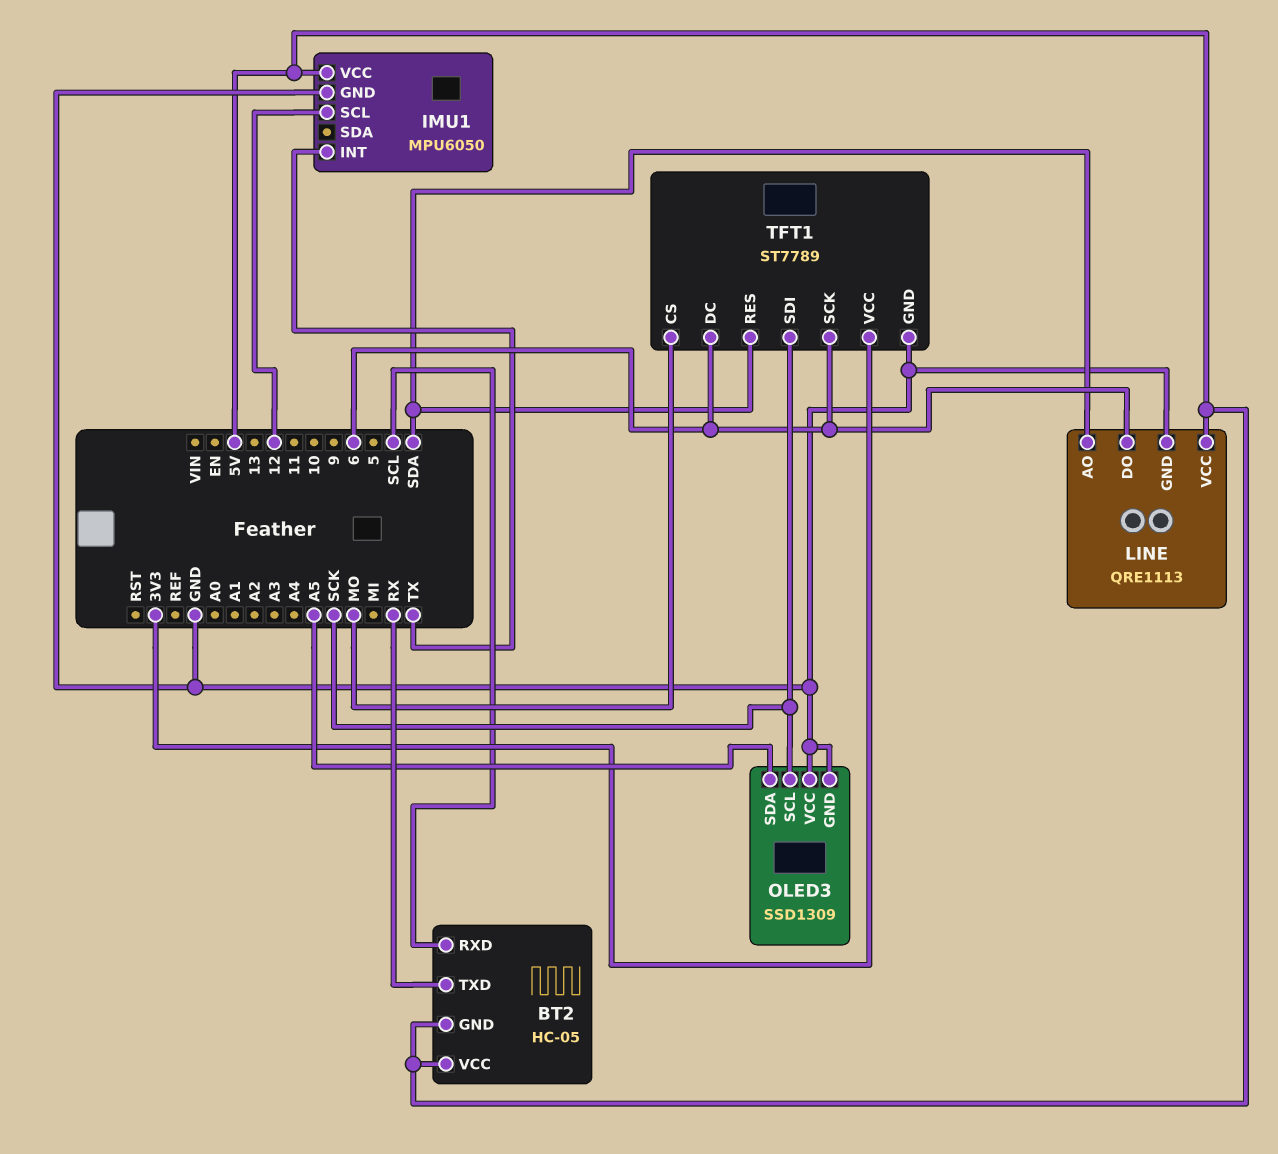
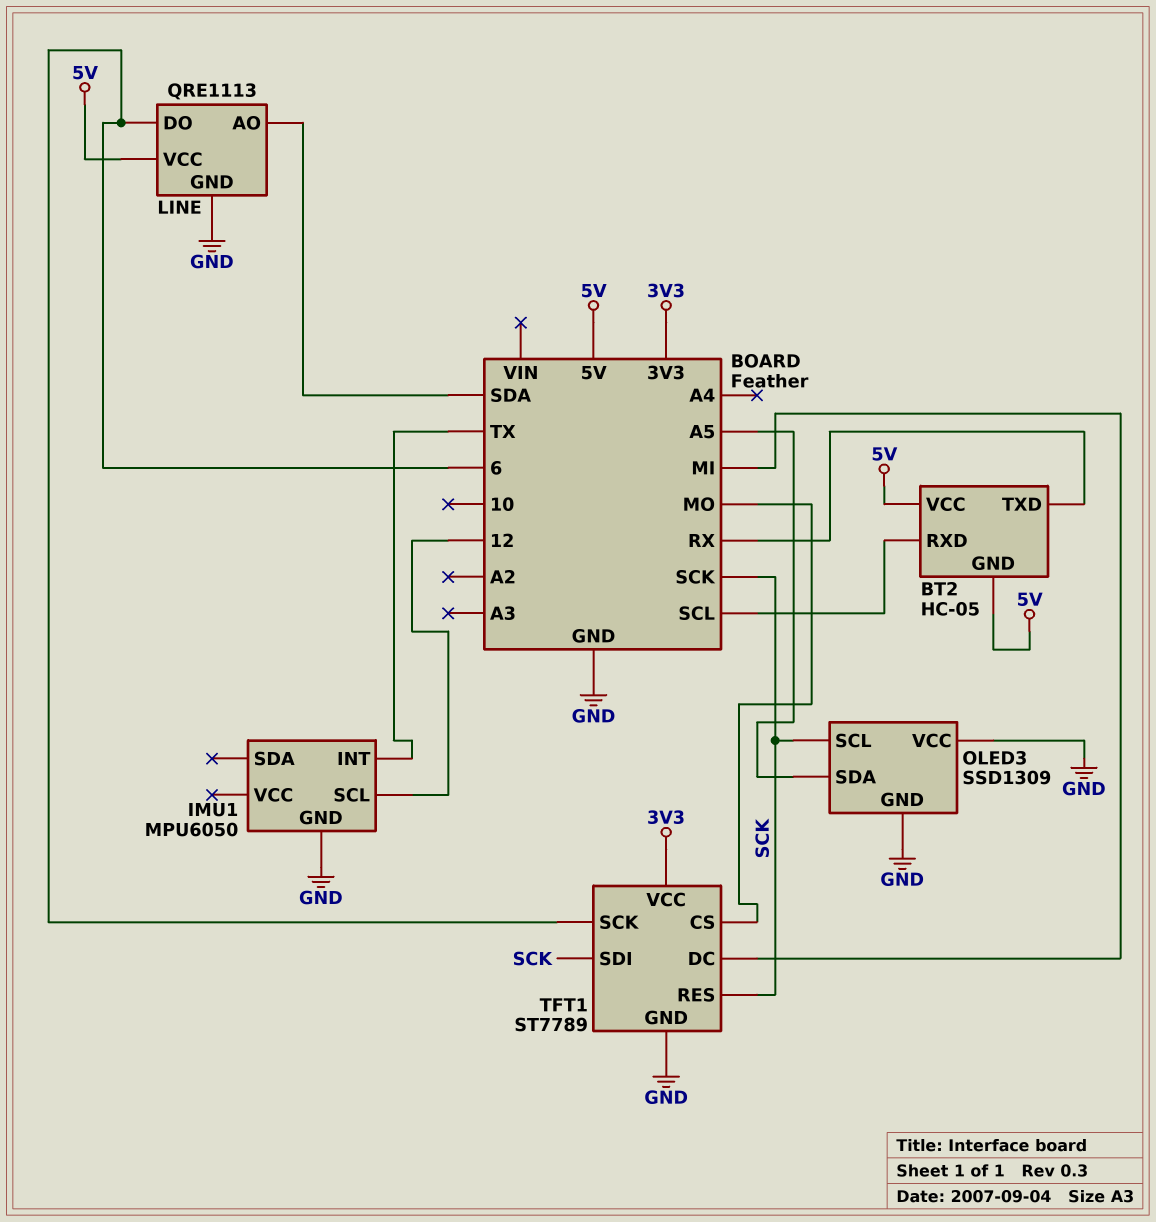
IMU1 pin VCC: 5V -> none
TFT1 pin DC: 6 -> MI
TFT1 pin RES: SDA -> SCK

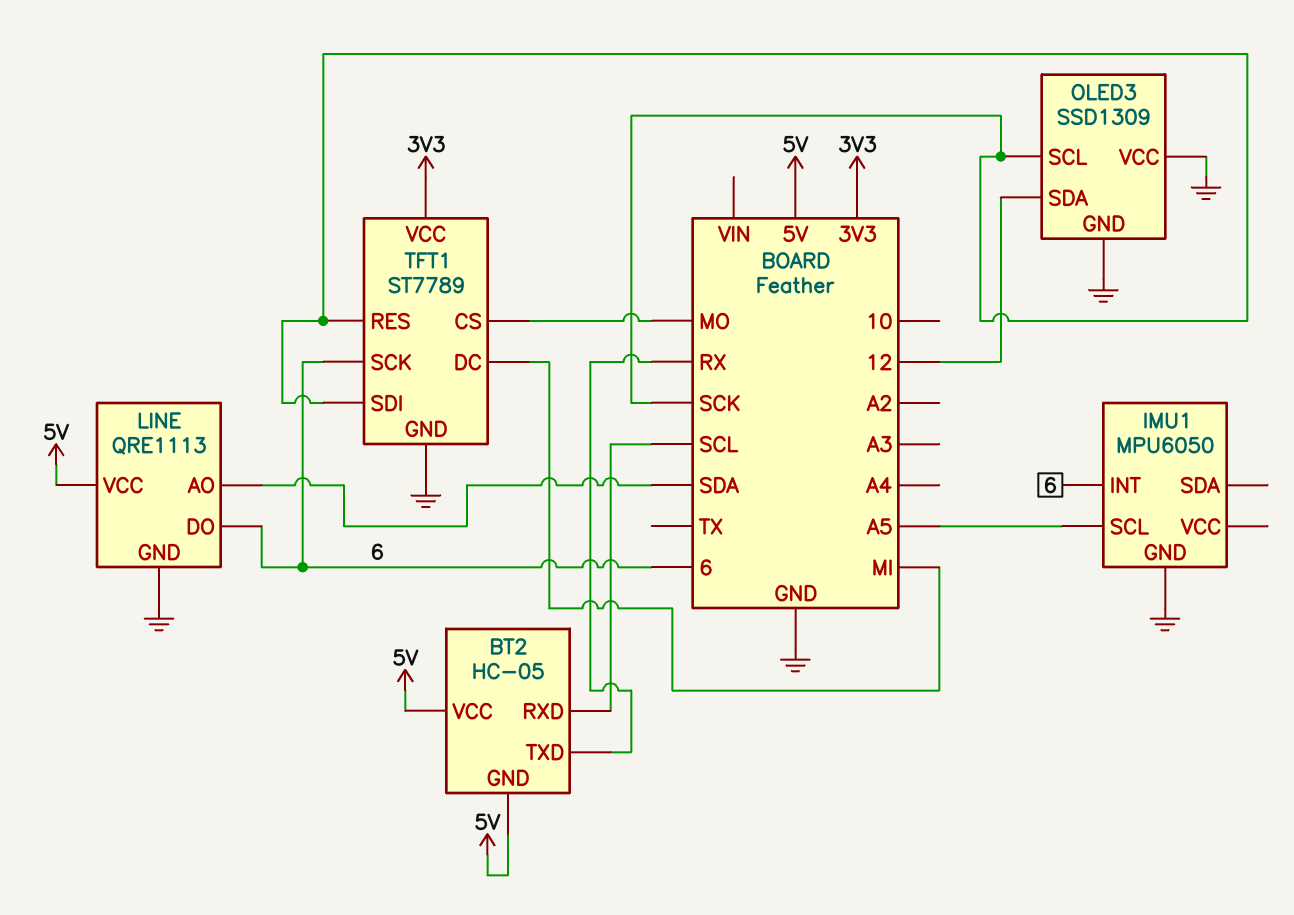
IMU1 pin INT: TX -> 6
IMU1 pin SCL: 12 -> A5
OLED3 pin SDA: A5 -> 12

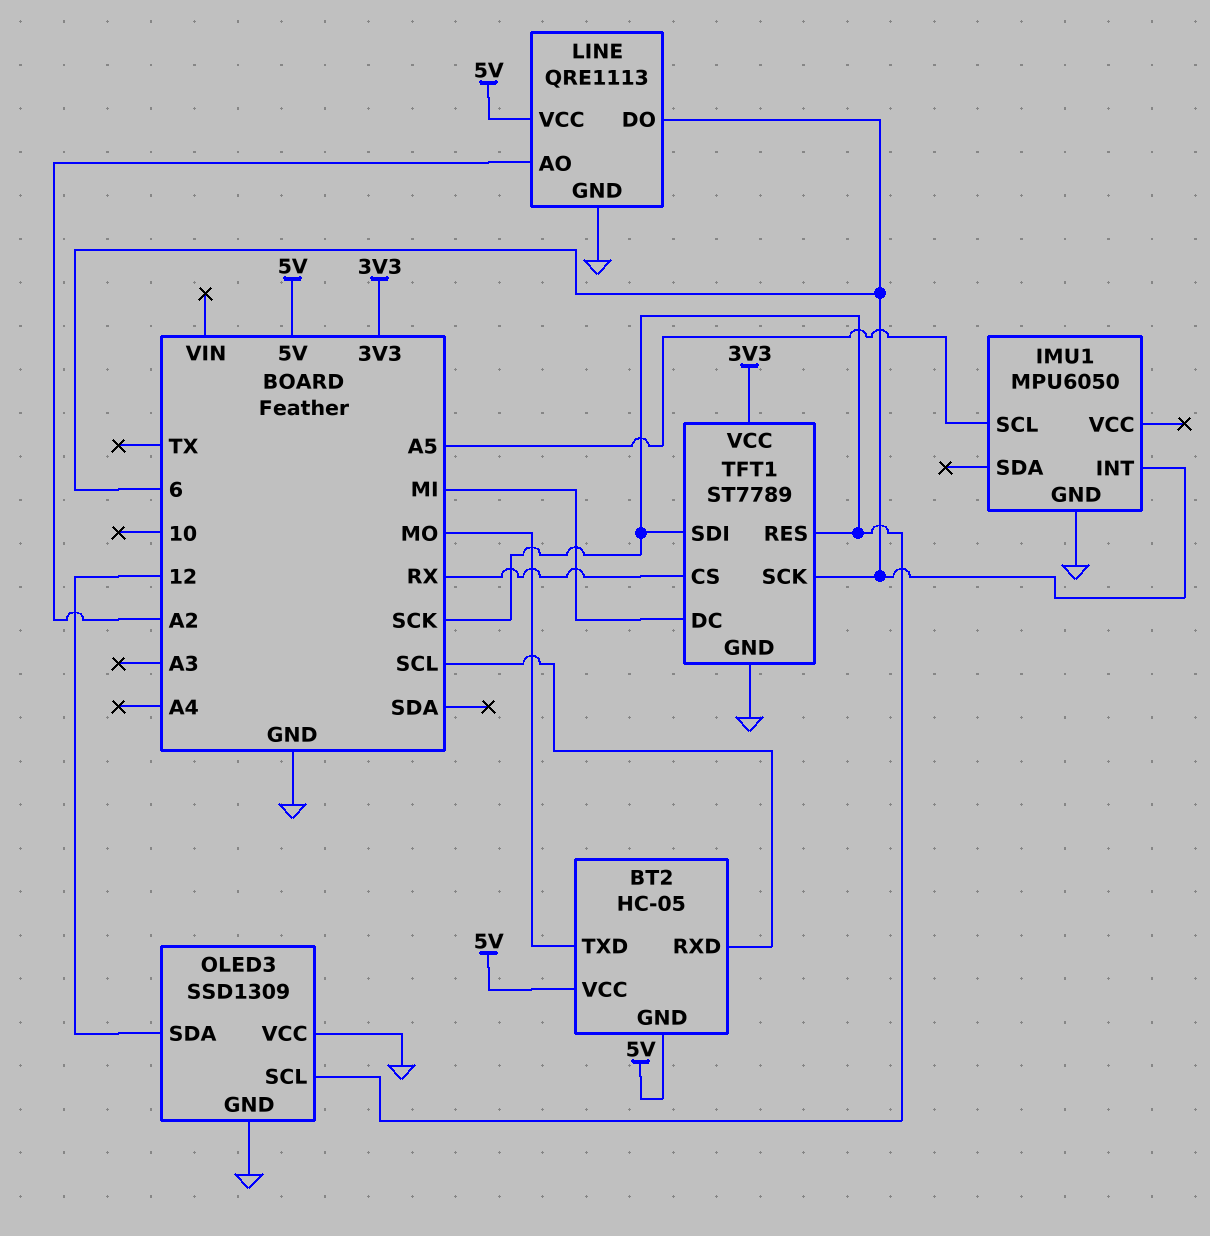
BT2 pin TXD: RX -> MO
LINE pin AO: SDA -> A2
TFT1 pin CS: MO -> RX

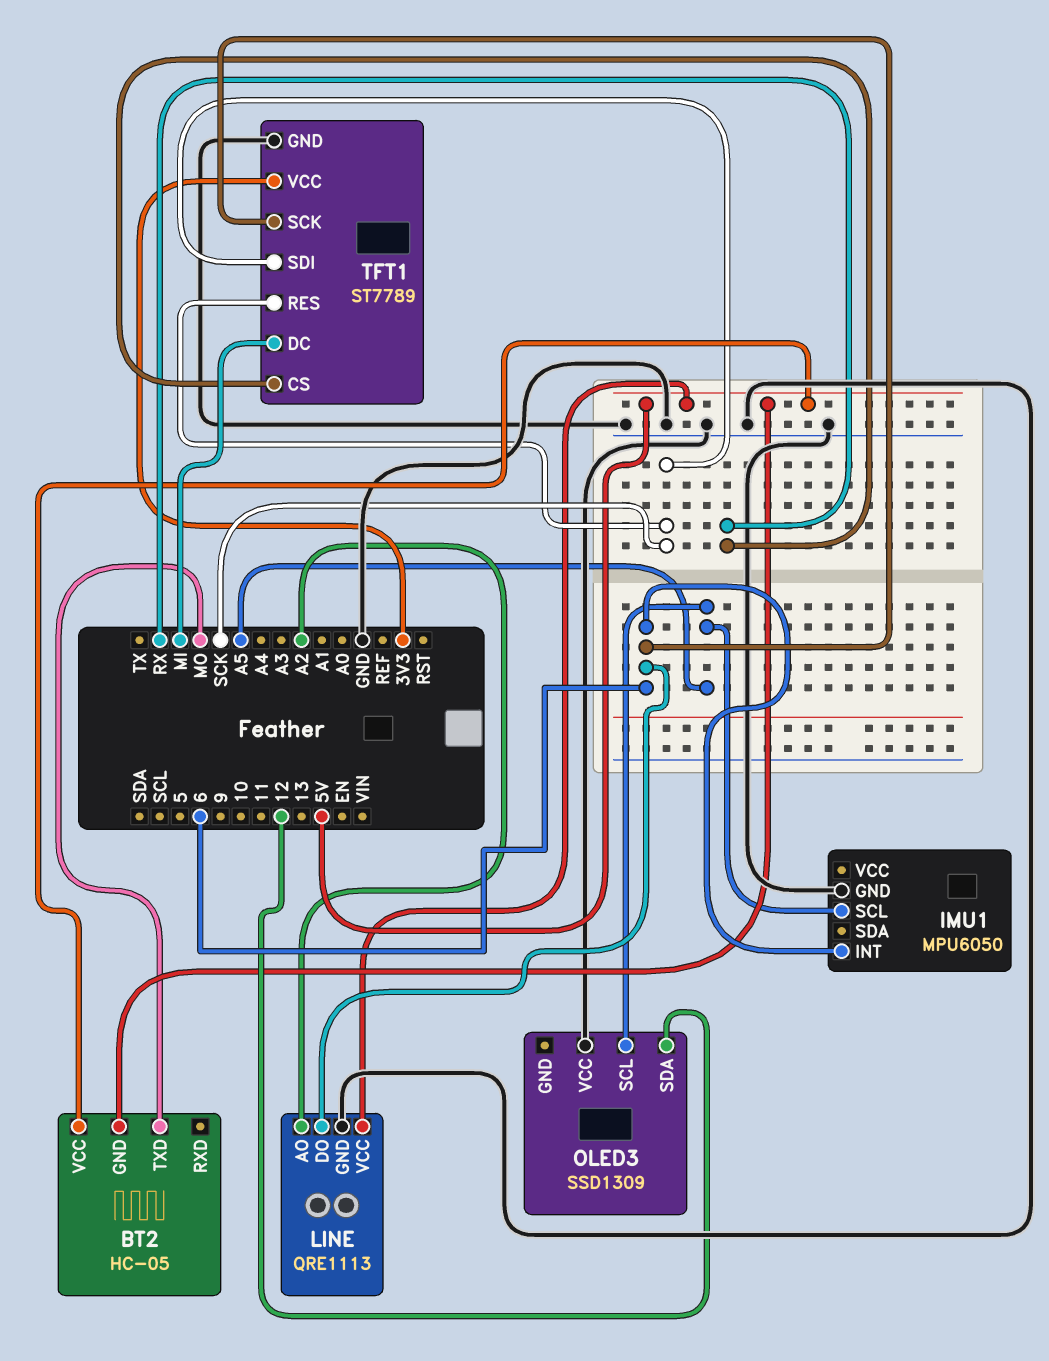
BT2 pin RXD: SCL -> none
OLED3 pin GND: GND -> none
OLED3 pin SCL: SCK -> A5

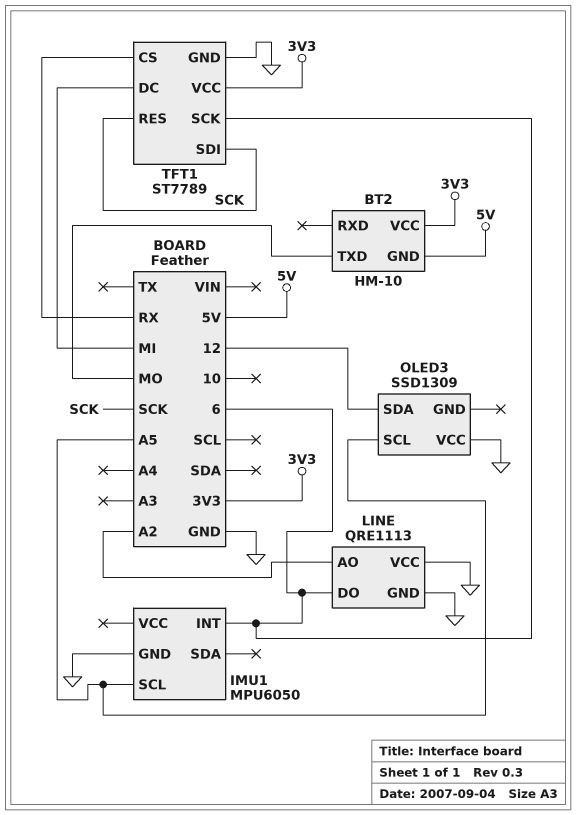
BT2: HC-05 -> HM-10
BT2 pin VCC: 5V -> 3V3
LINE pin VCC: 5V -> GND

